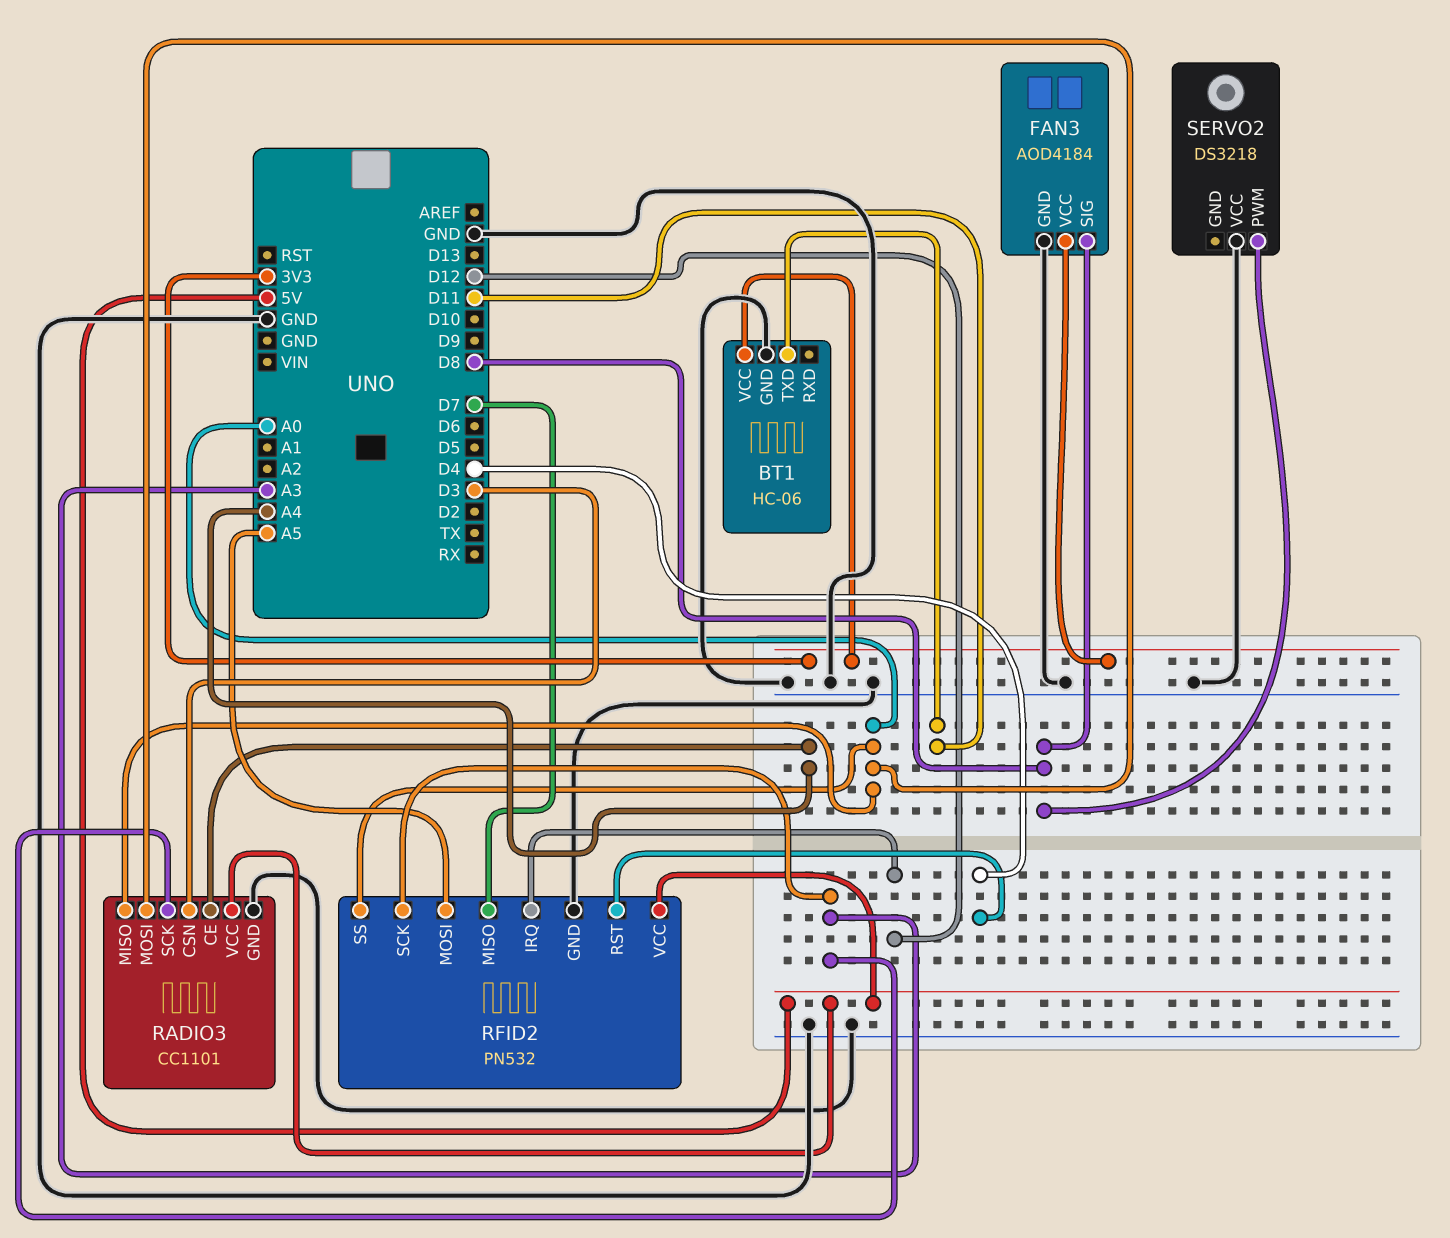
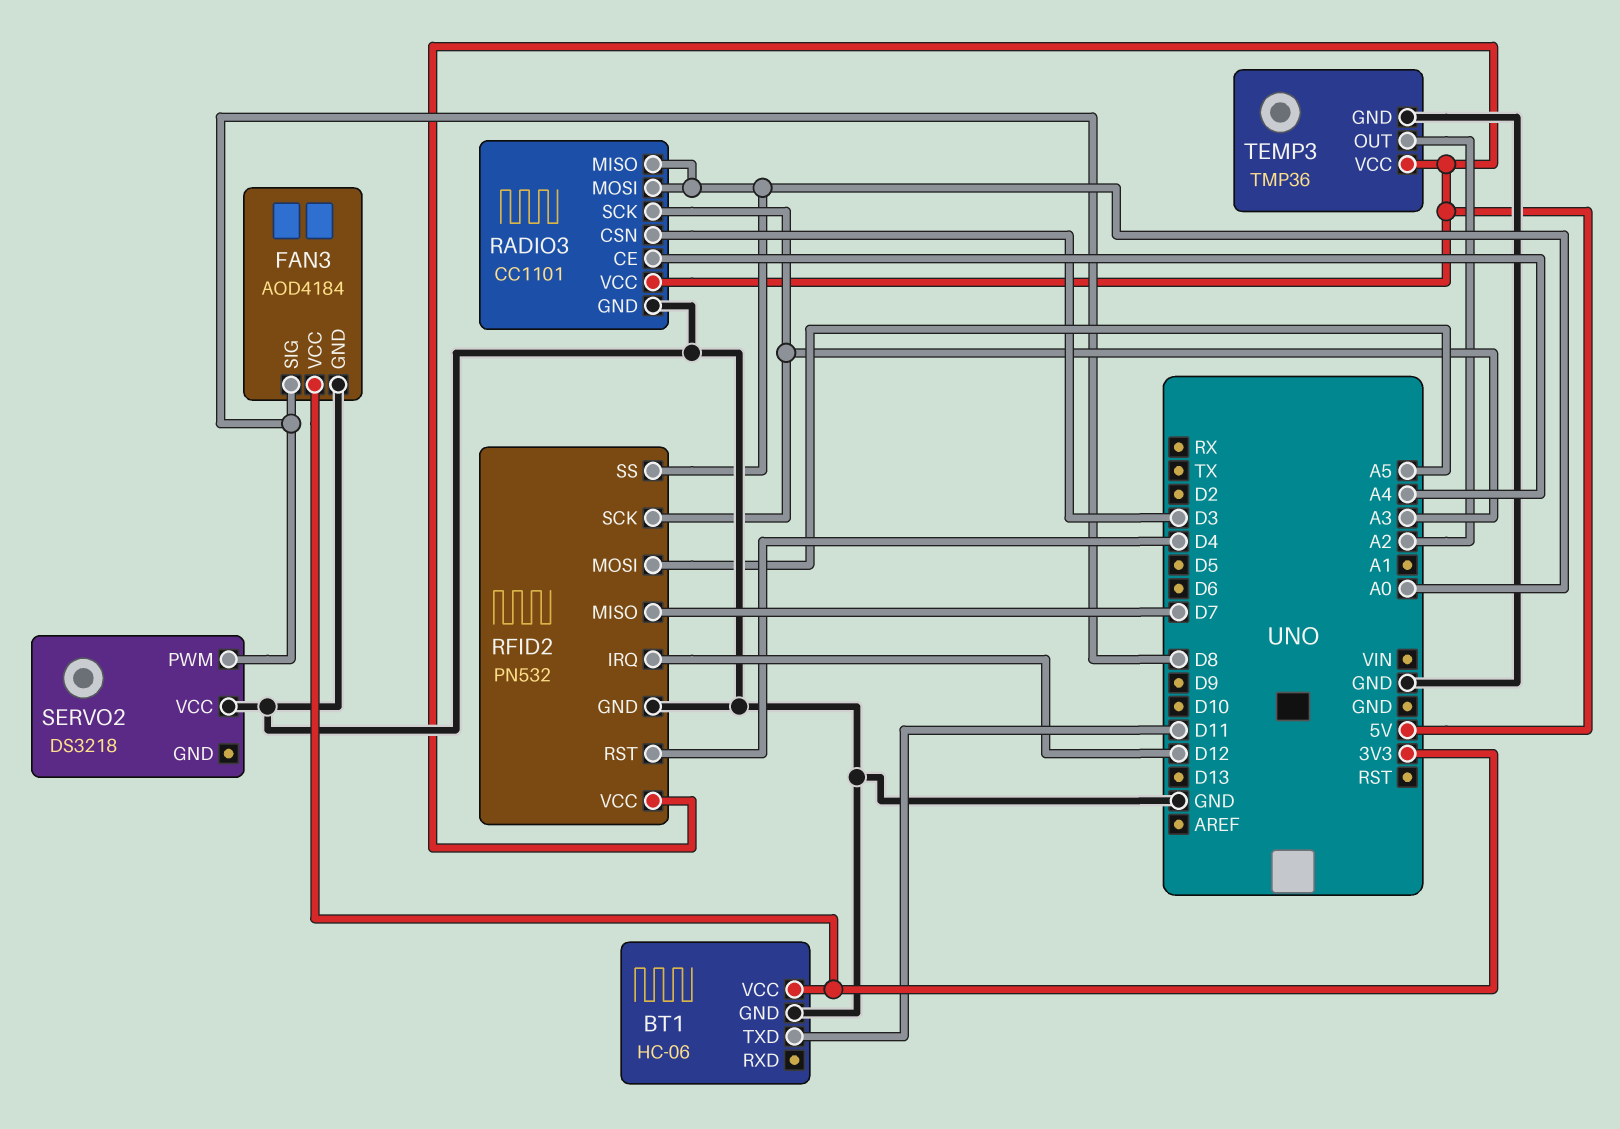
TEMP3: none -> TMP36
TEMP3 pin GND: none -> GND
TEMP3 pin OUT: none -> A2
TEMP3 pin VCC: none -> 5V

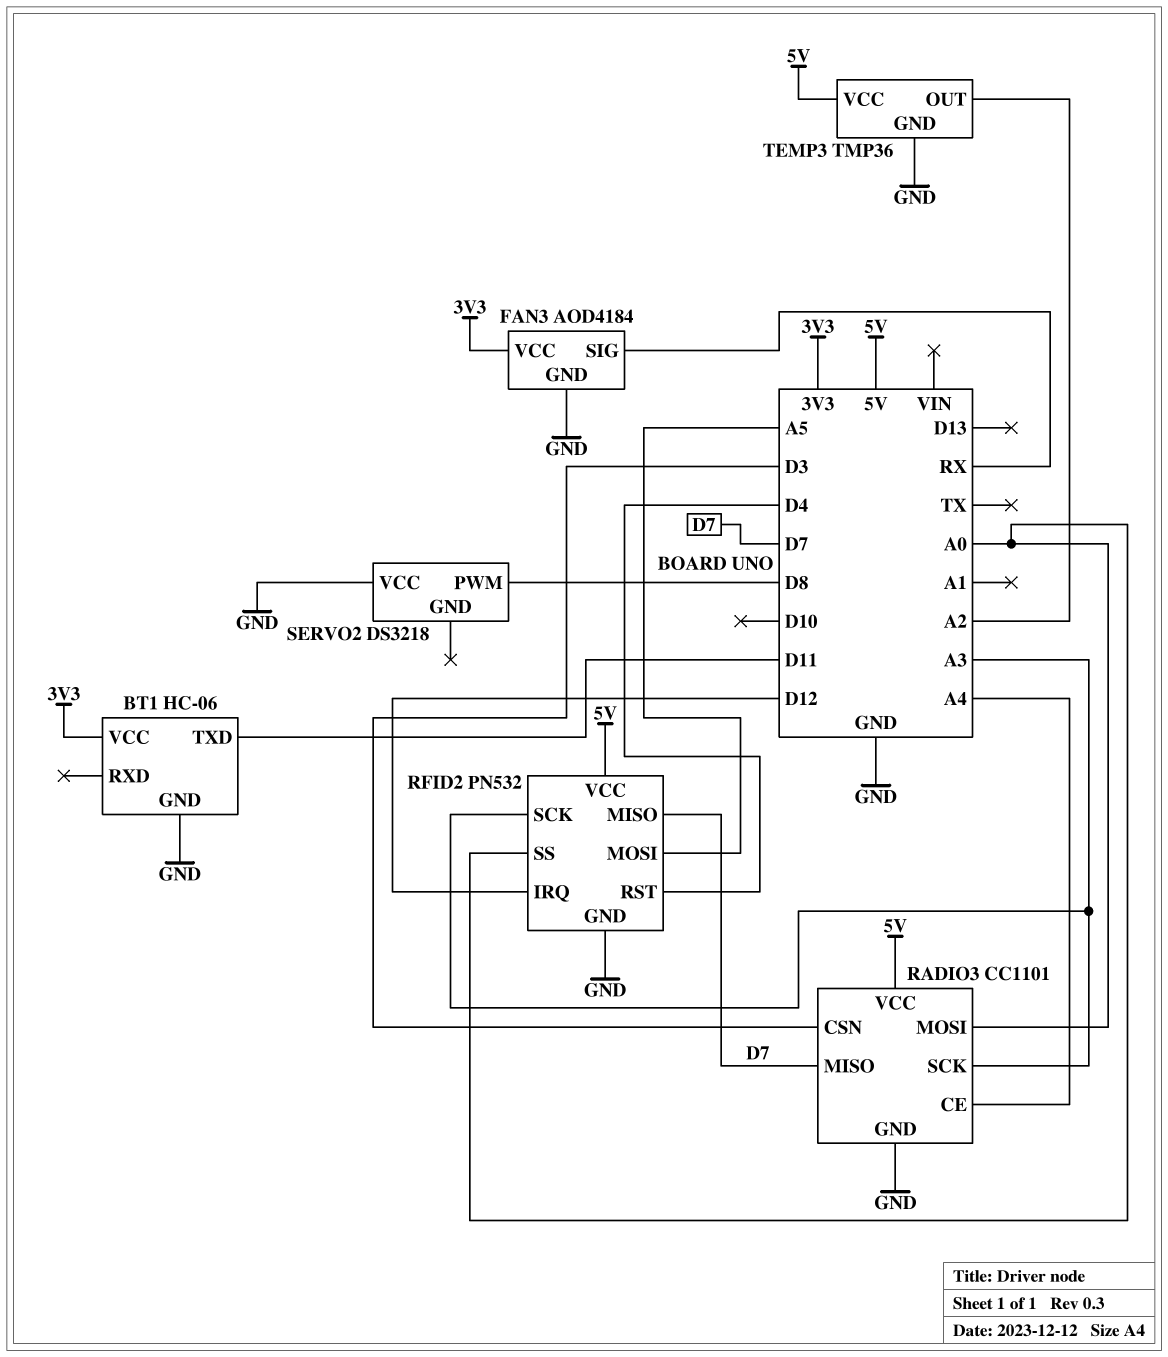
FAN3 pin SIG: D8 -> RX
RADIO3 pin MISO: A0 -> D7

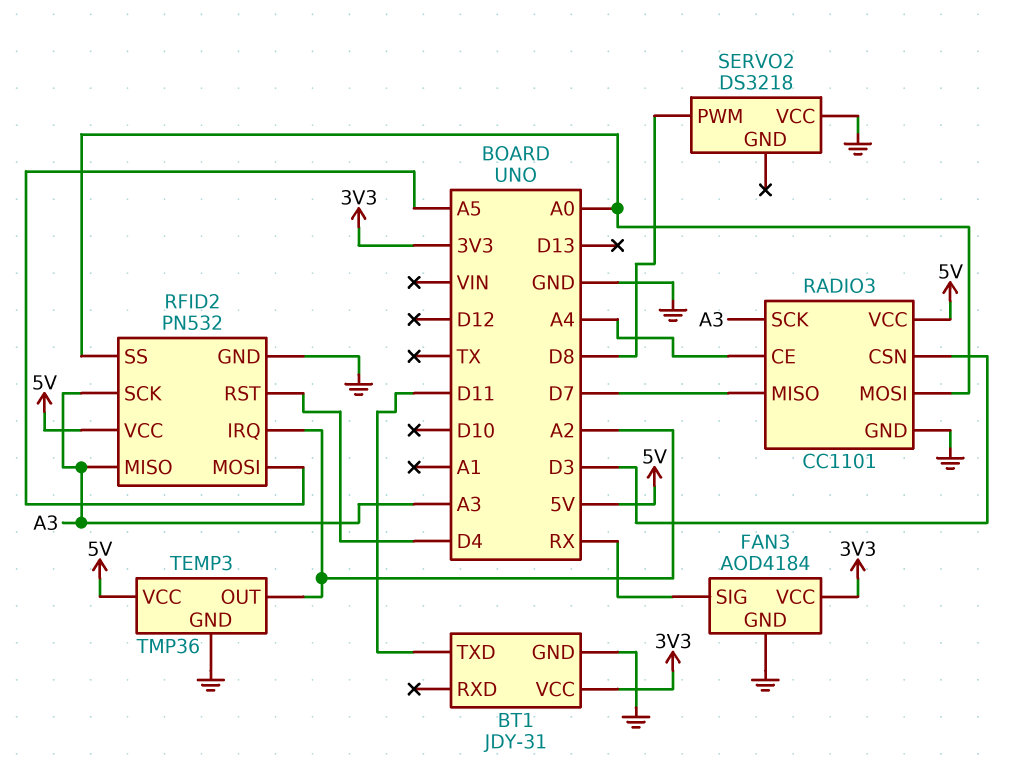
BT1: HC-06 -> JDY-31
RFID2 pin IRQ: D12 -> A2
RFID2 pin MISO: D7 -> A3

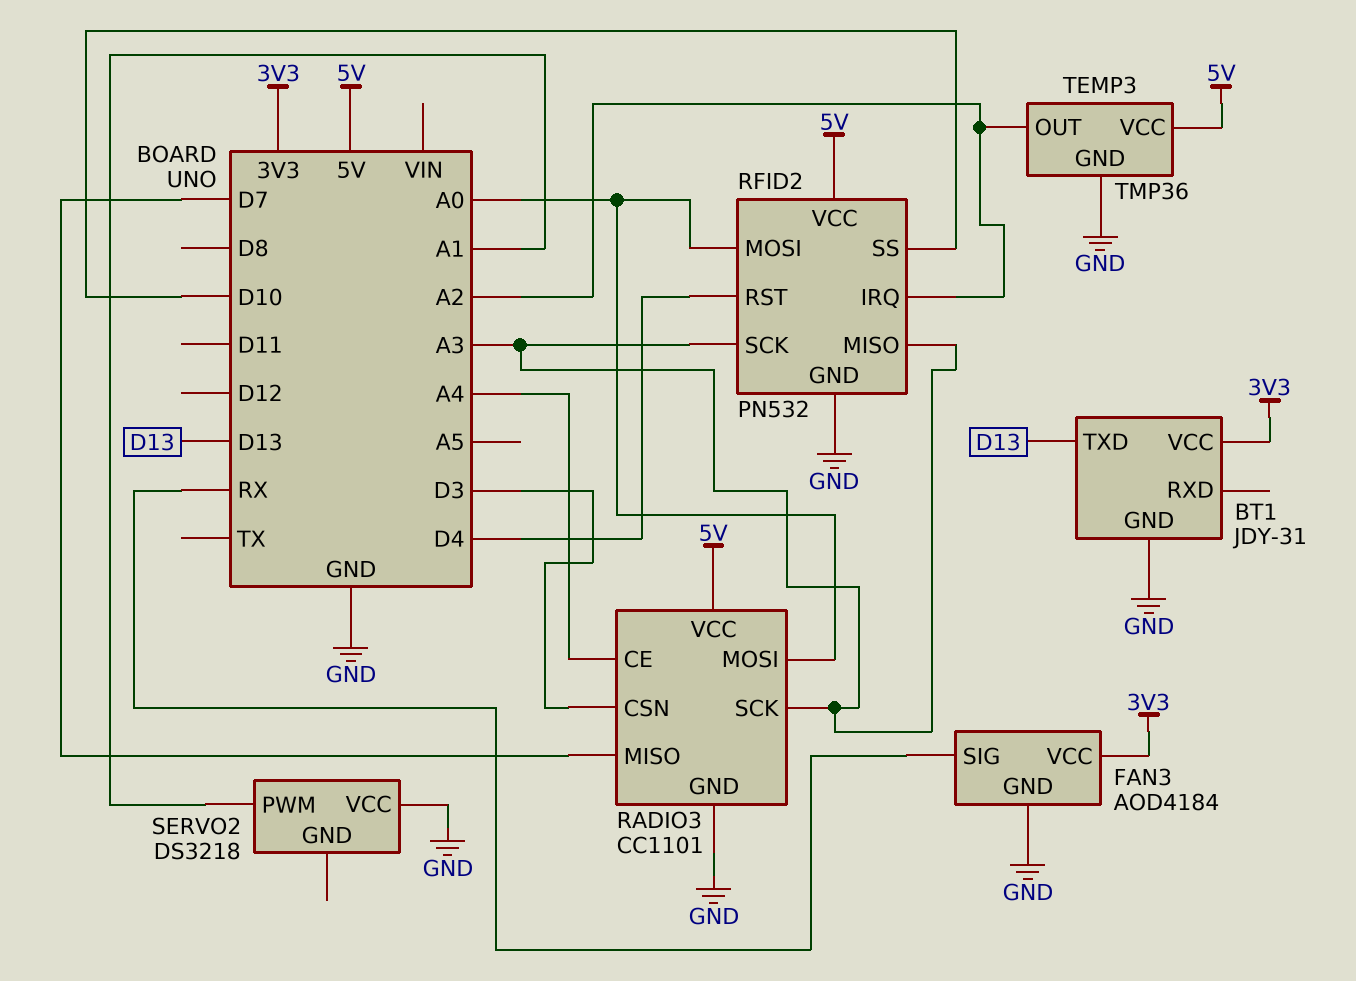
BT1 pin TXD: D11 -> D13
RFID2 pin MOSI: A5 -> A0
RFID2 pin SS: A0 -> D10
SERVO2 pin PWM: D8 -> A1

